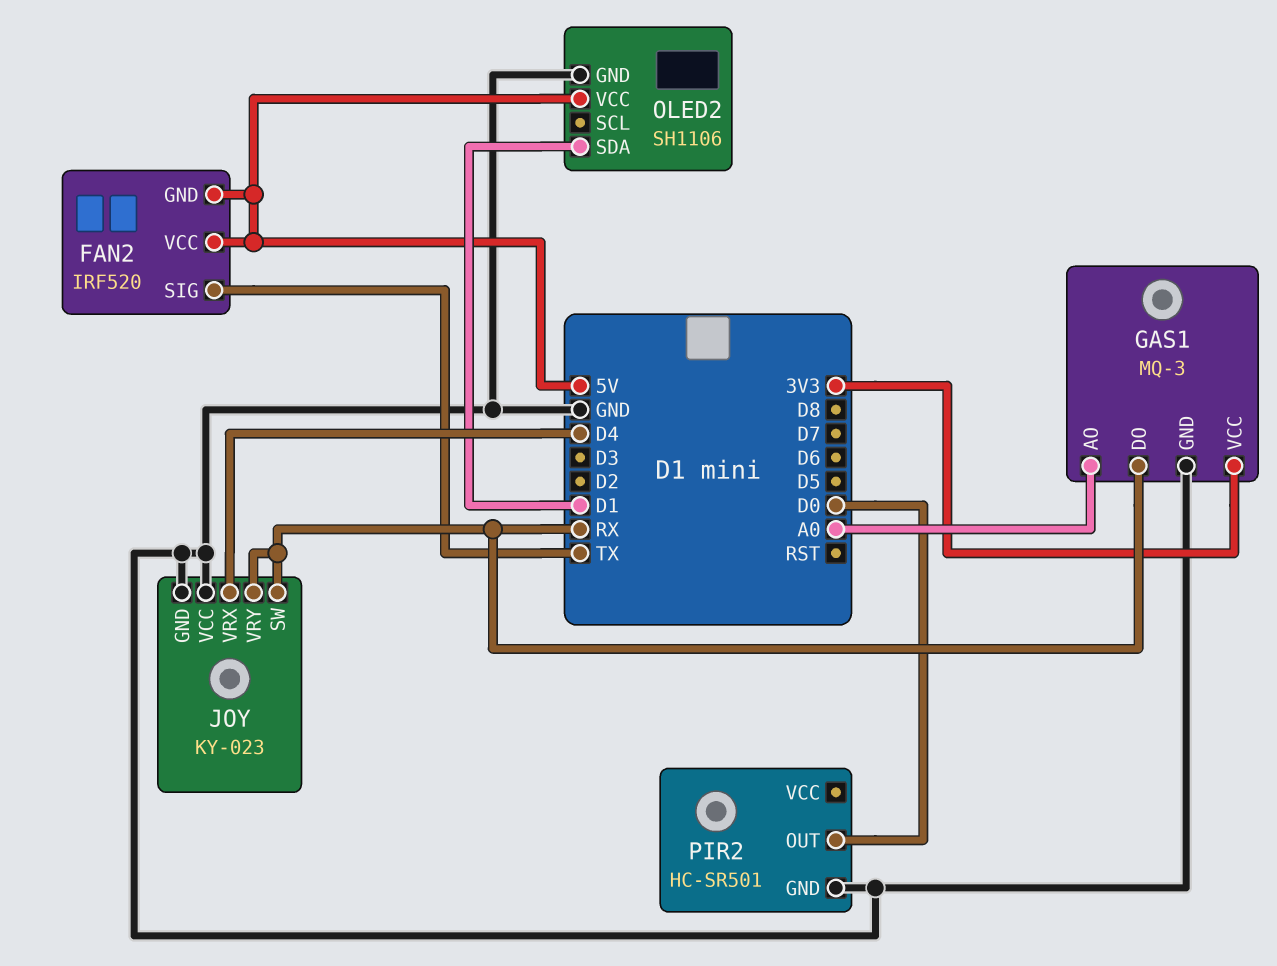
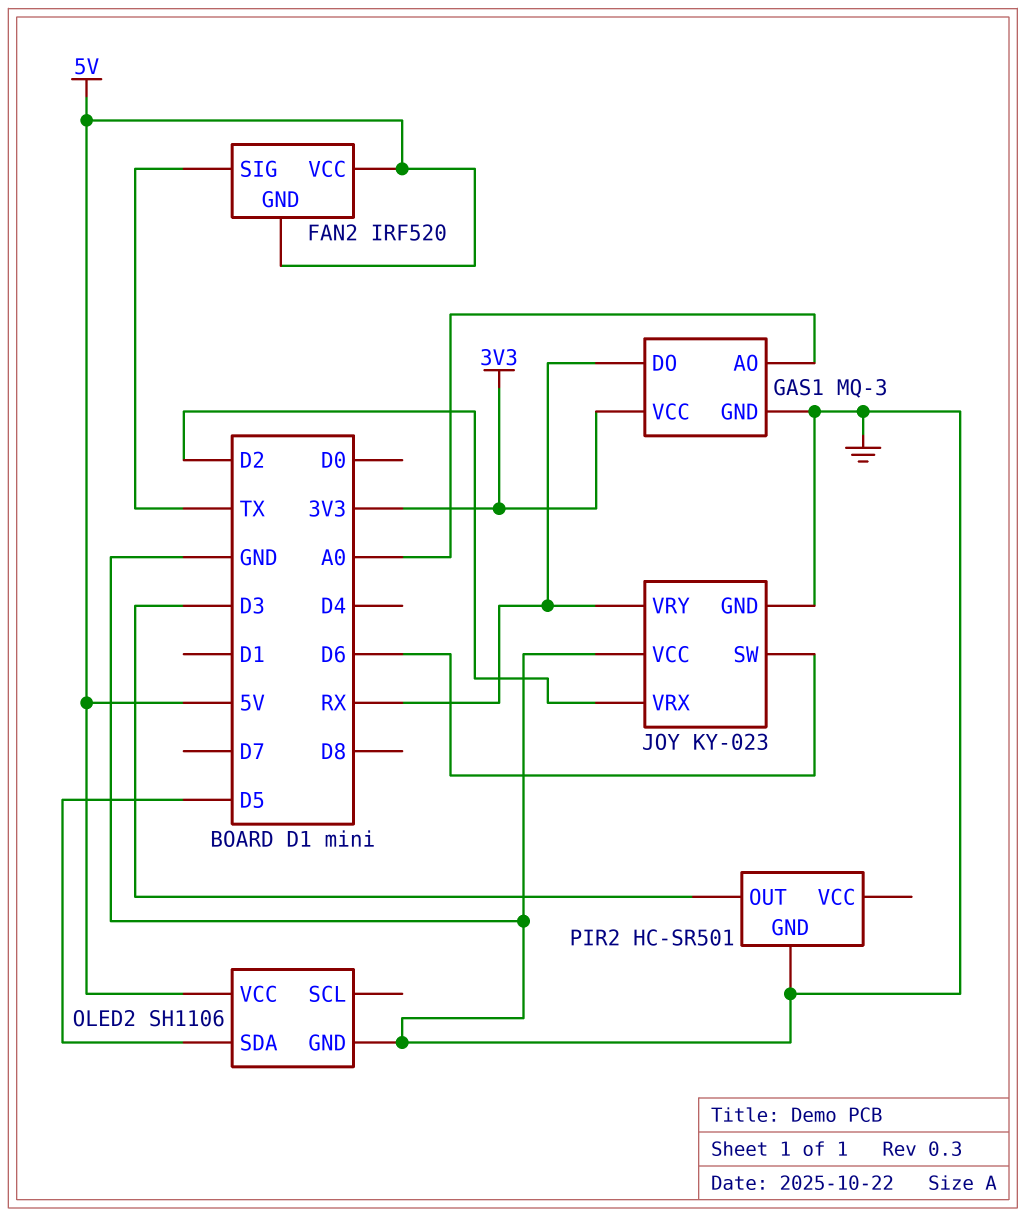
JOY pin SW: RX -> D6
JOY pin VRX: D4 -> D2
OLED2 pin SDA: D1 -> D5
PIR2 pin OUT: D0 -> D3

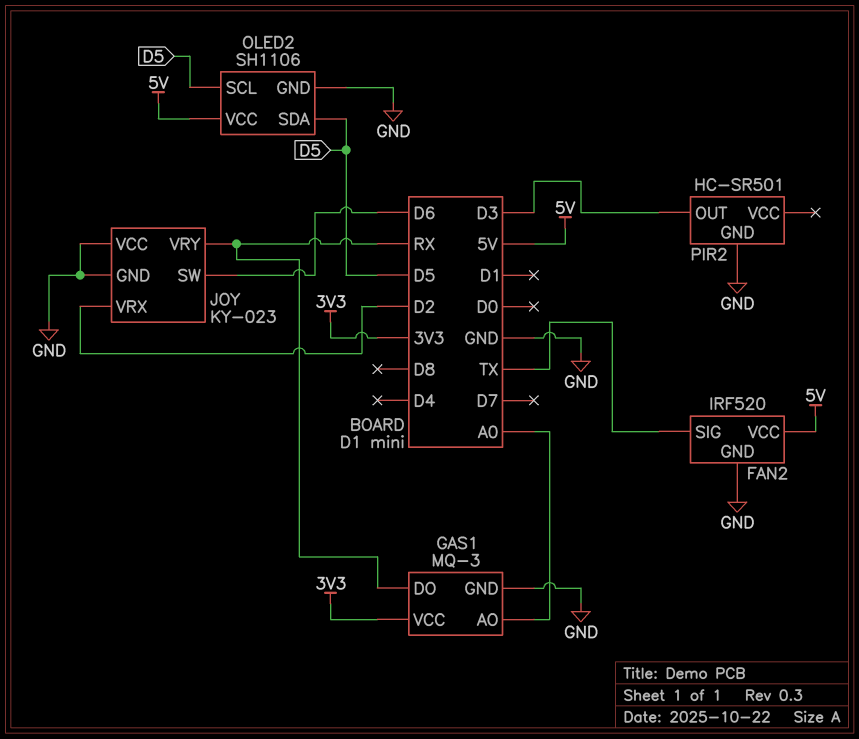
FAN2 pin GND: 5V -> GND
OLED2 pin SCL: none -> D5

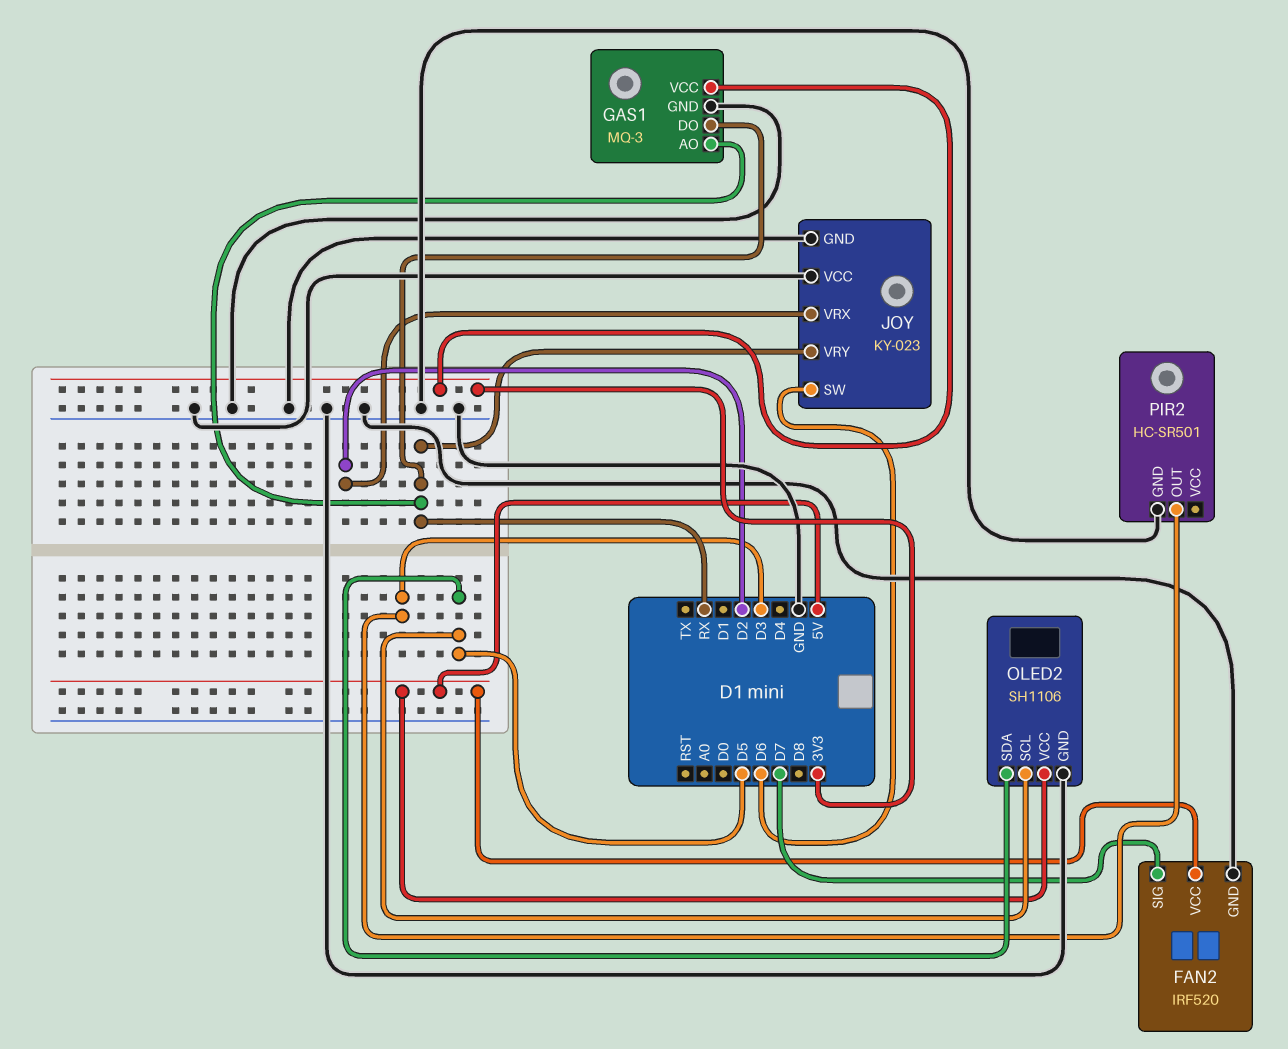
FAN2 pin SIG: TX -> D7
GAS1 pin AO: A0 -> RX

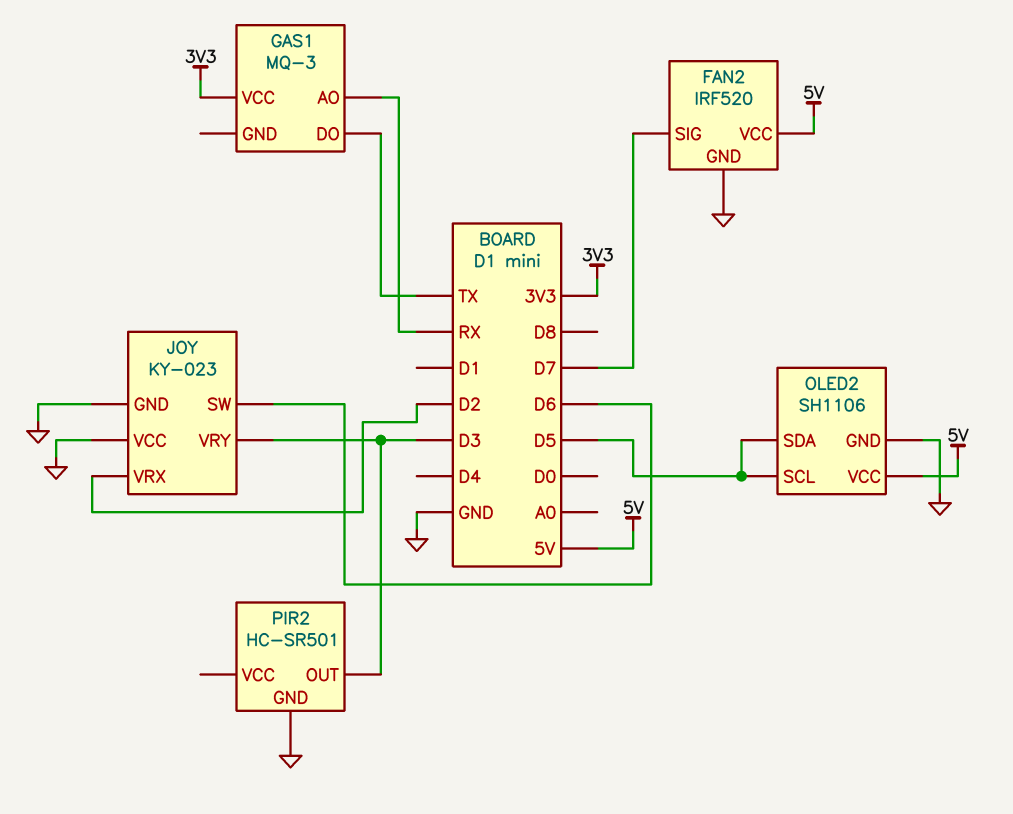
GAS1 pin DO: RX -> TX
GAS1 pin GND: GND -> none
JOY pin VRY: RX -> D3

